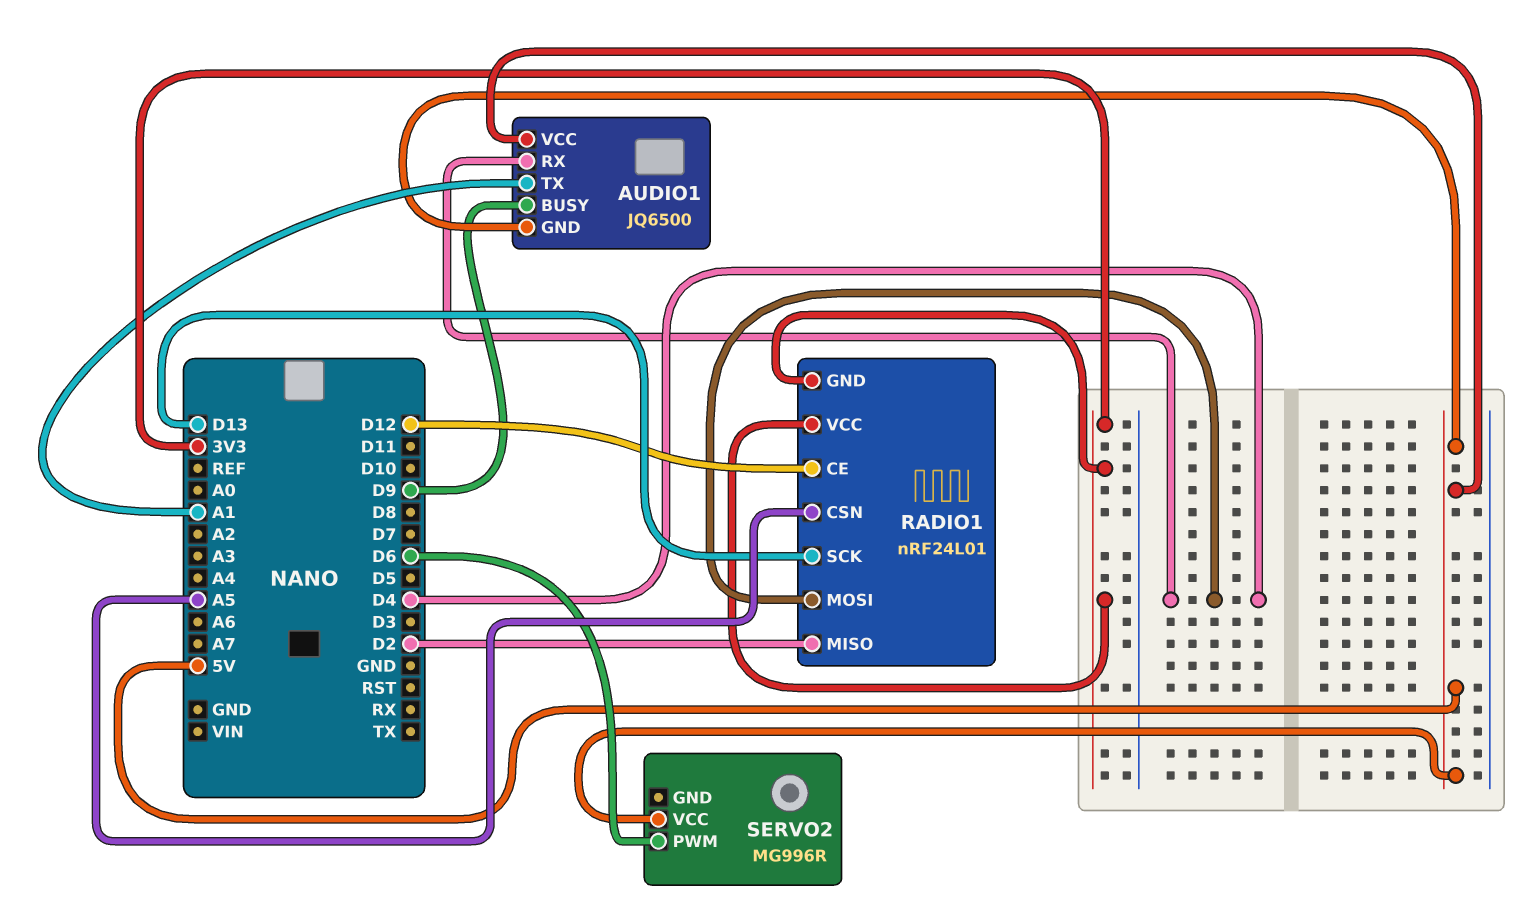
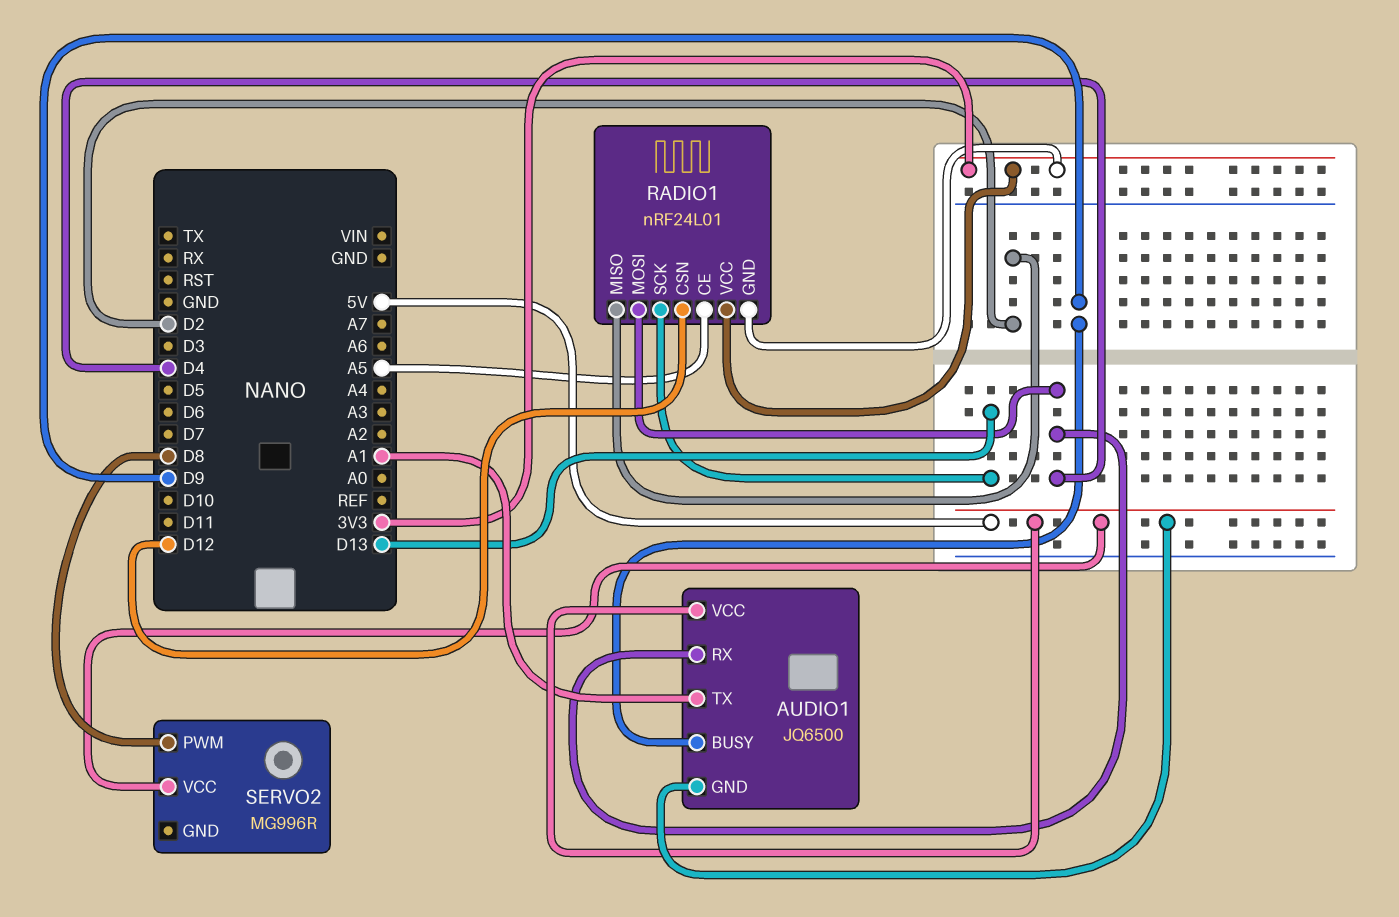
RADIO1 pin CE: D12 -> A5
RADIO1 pin CSN: A5 -> D12
SERVO2 pin PWM: D6 -> D8

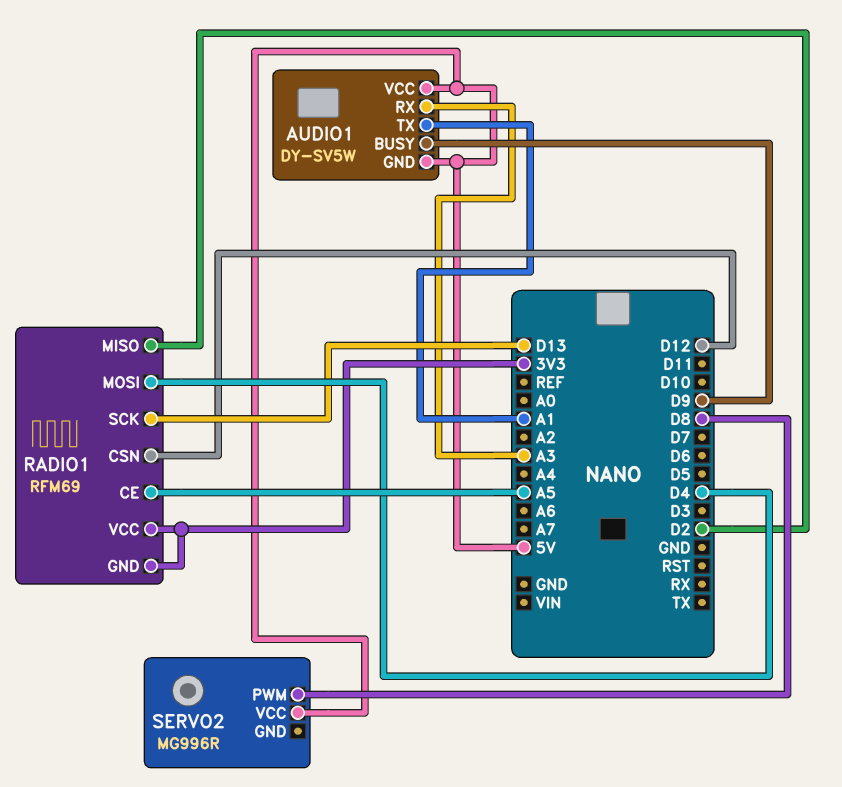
AUDIO1: JQ6500 -> DY-SV5W
AUDIO1 pin RX: D4 -> A3
RADIO1: nRF24L01 -> RFM69

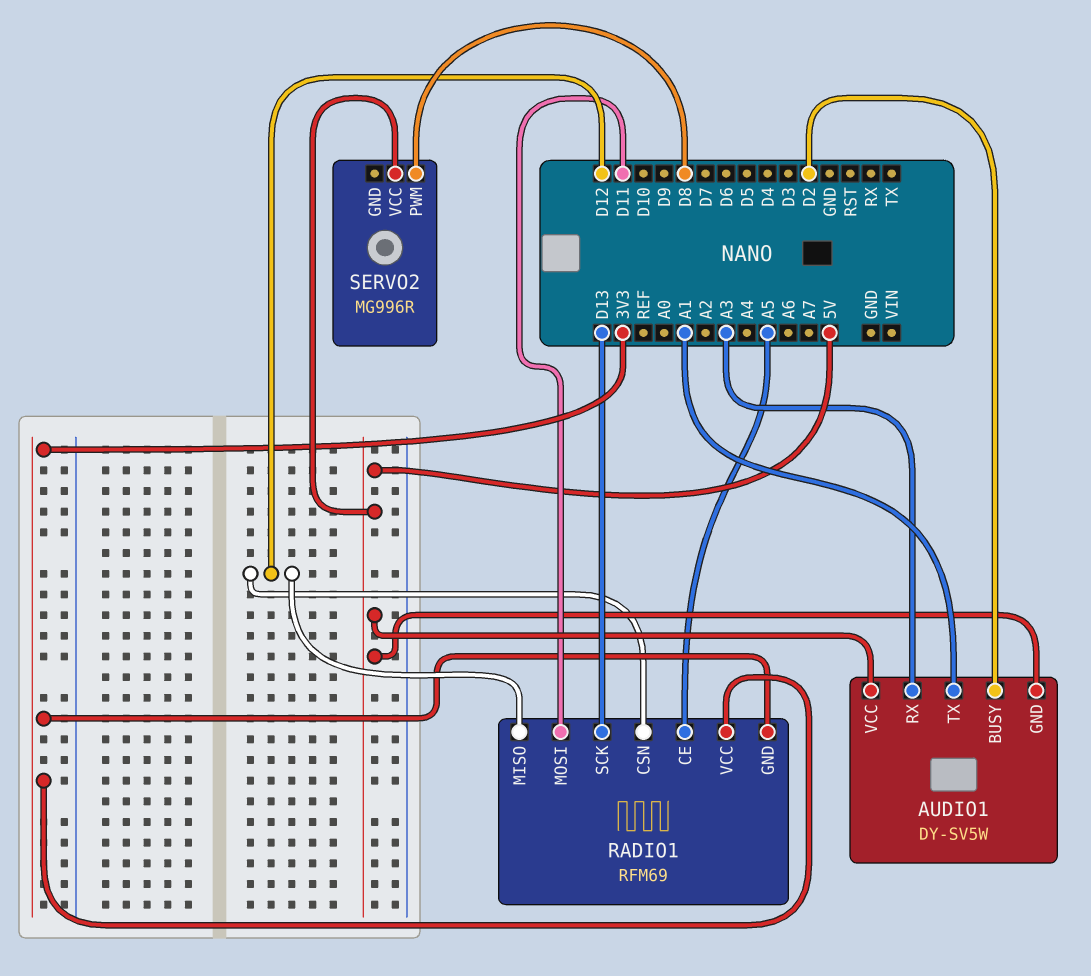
AUDIO1 pin BUSY: D9 -> D2
RADIO1 pin MISO: D2 -> D12
RADIO1 pin MOSI: D4 -> D11

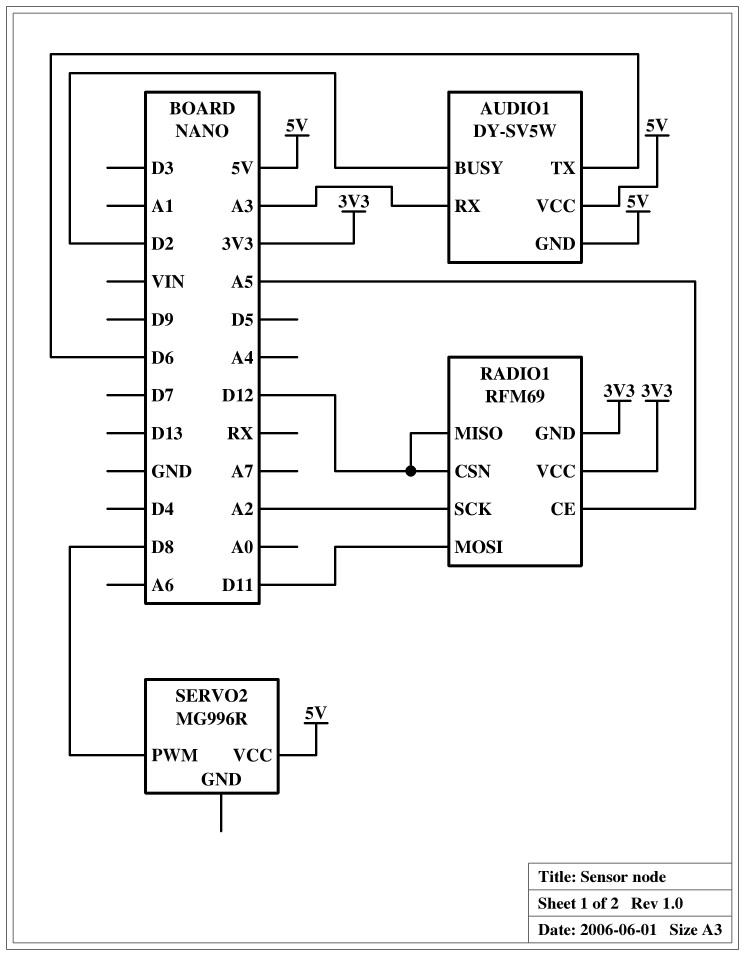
AUDIO1 pin TX: A1 -> D6
RADIO1 pin SCK: D13 -> A2

